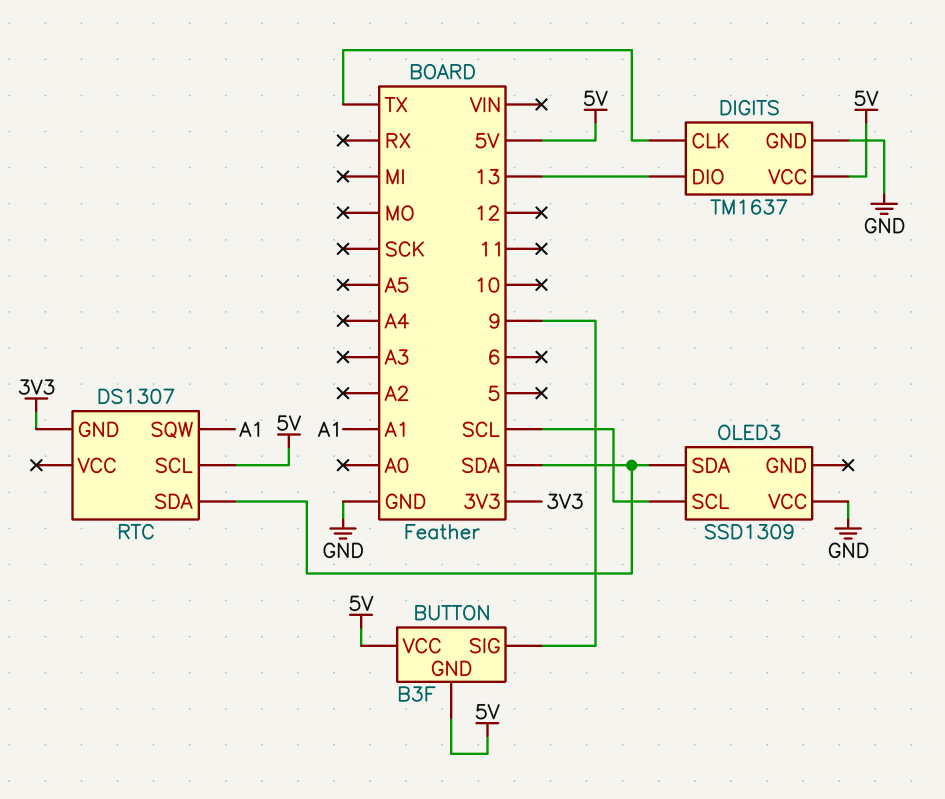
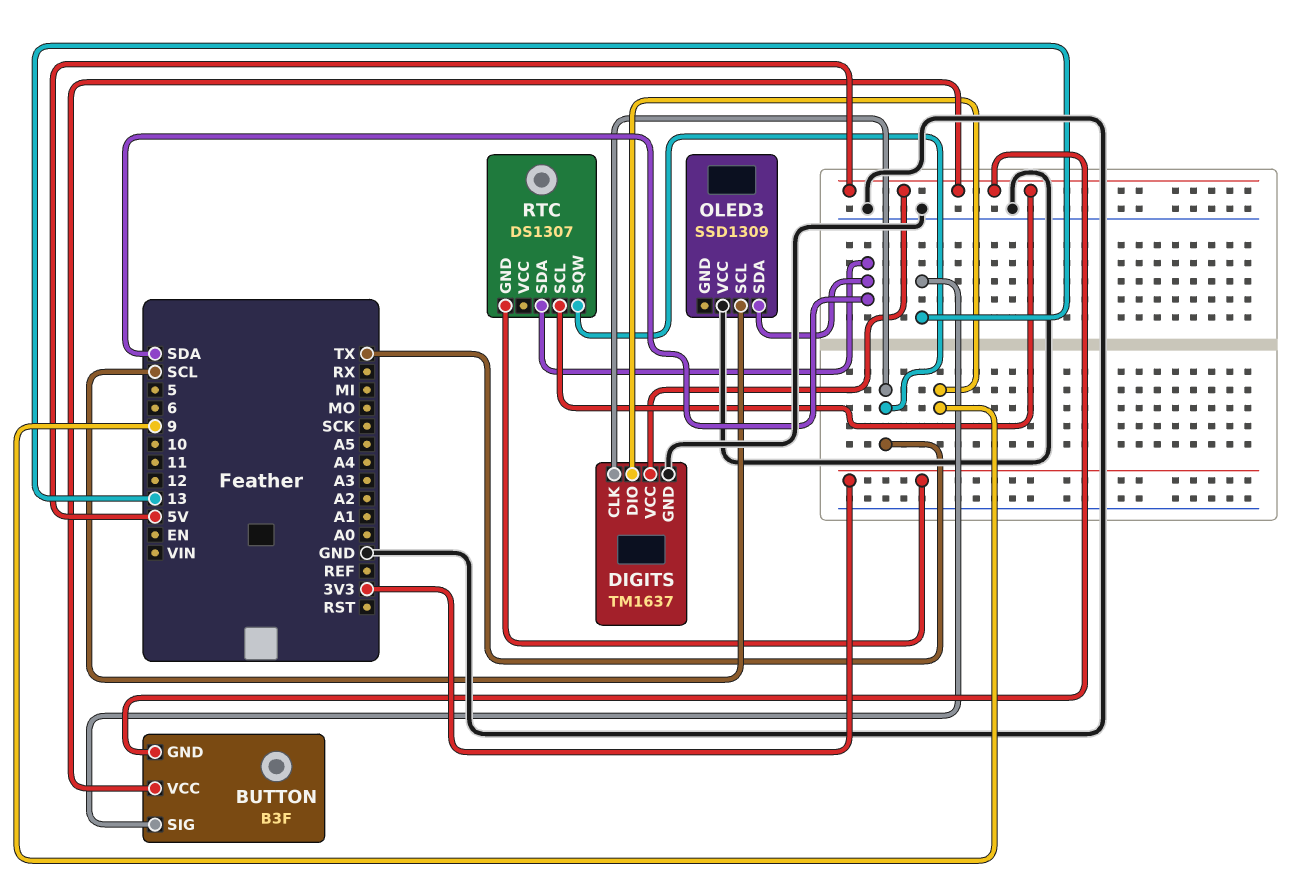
BUTTON pin SIG: 9 -> 13
DIGITS pin DIO: 13 -> 9
RTC pin SQW: A1 -> TX

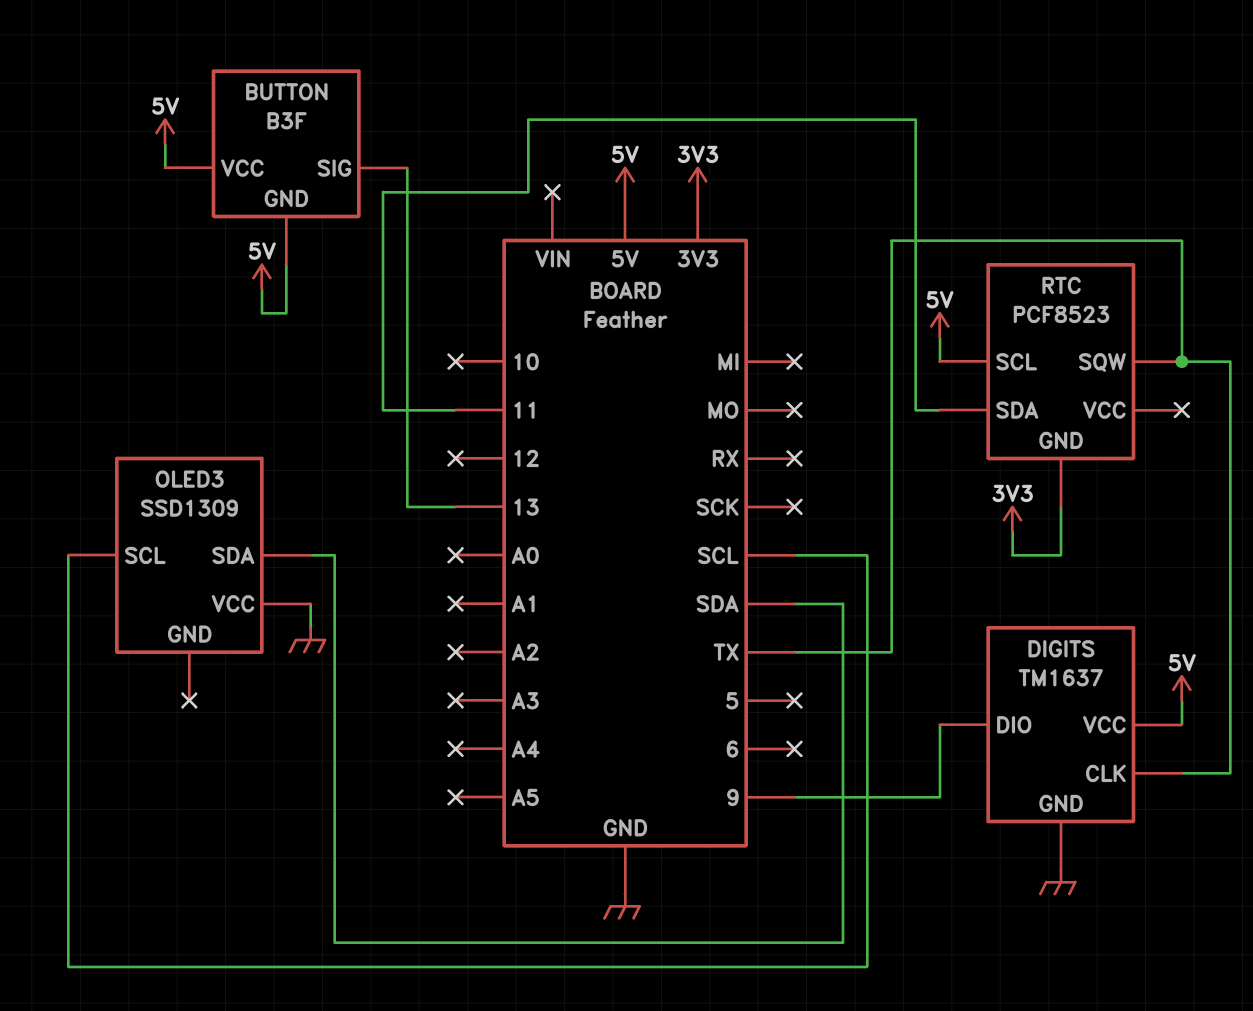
RTC: DS1307 -> PCF8523
RTC pin SDA: SDA -> 11

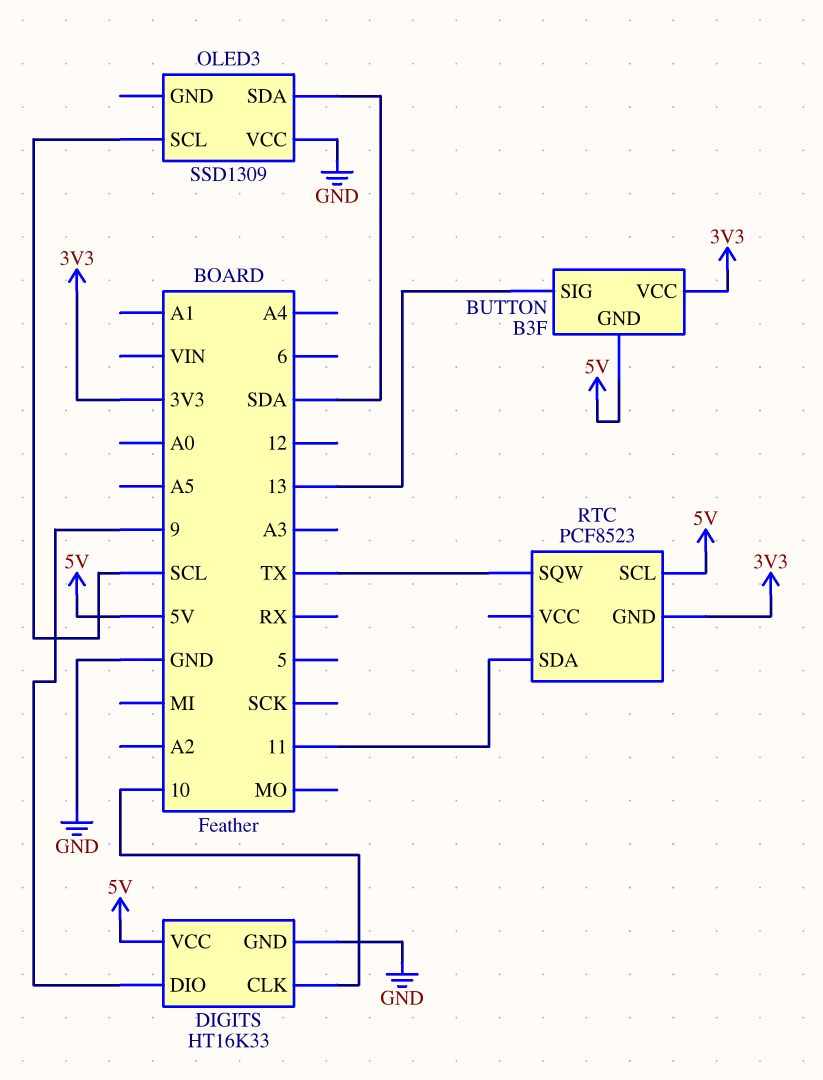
BUTTON pin VCC: 5V -> 3V3
DIGITS: TM1637 -> HT16K33
DIGITS pin CLK: TX -> 10

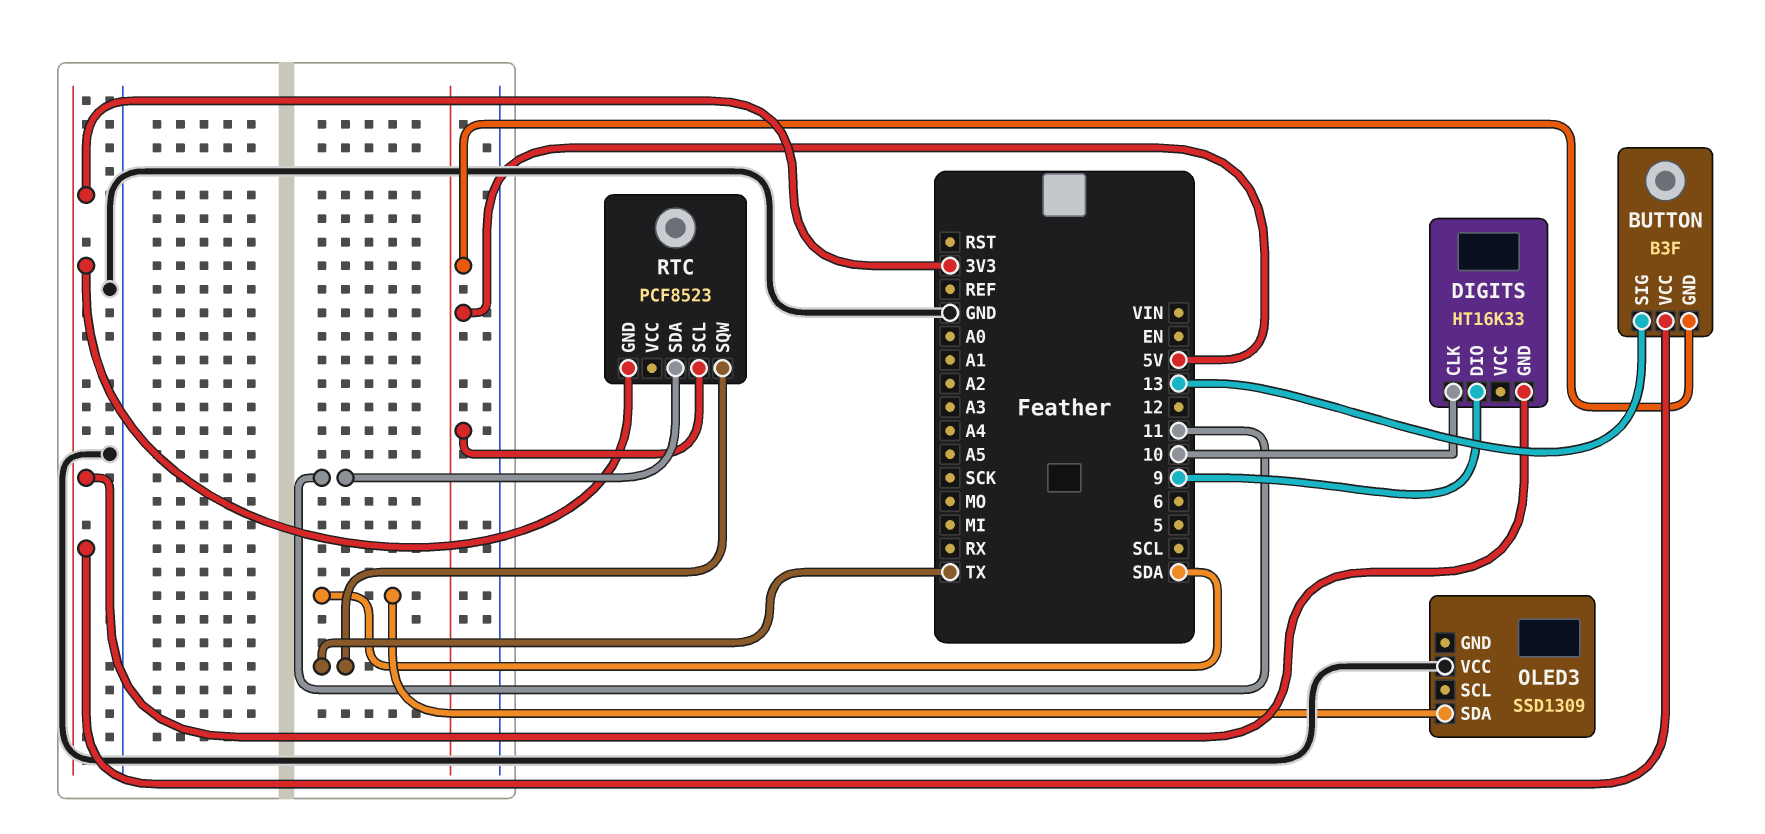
DIGITS pin GND: GND -> 3V3
DIGITS pin VCC: 5V -> none
OLED3 pin SCL: SCL -> none

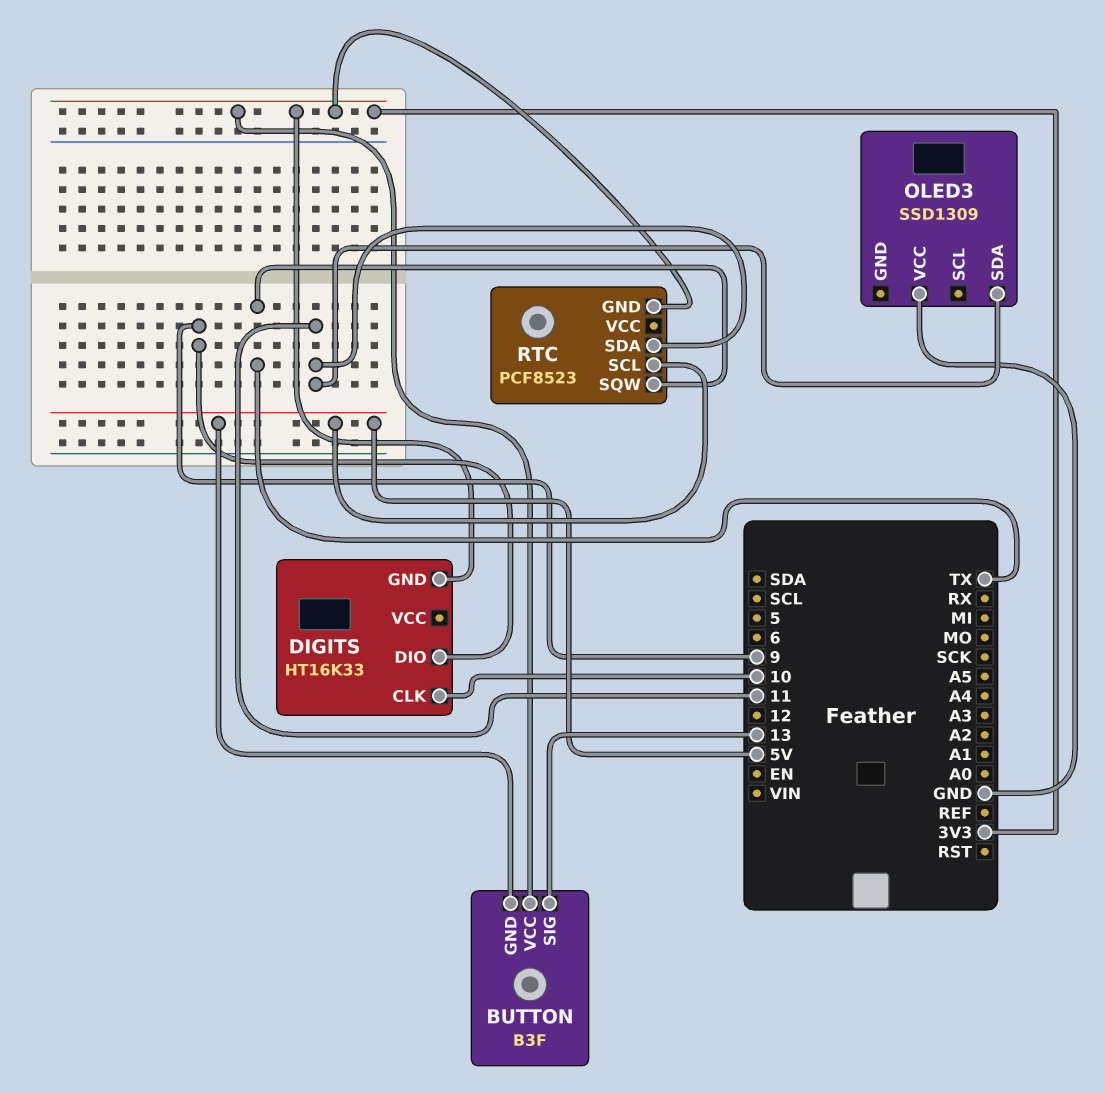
OLED3 pin SDA: SDA -> 11

